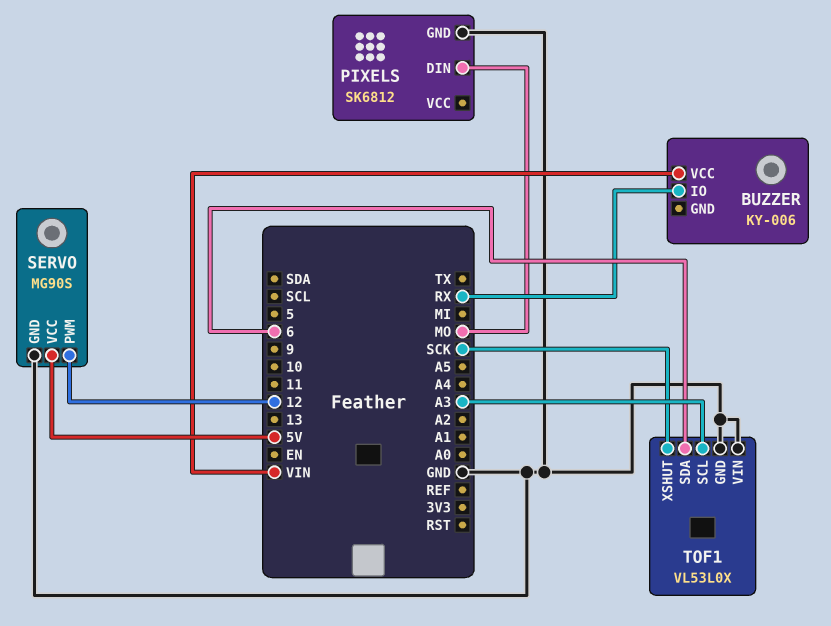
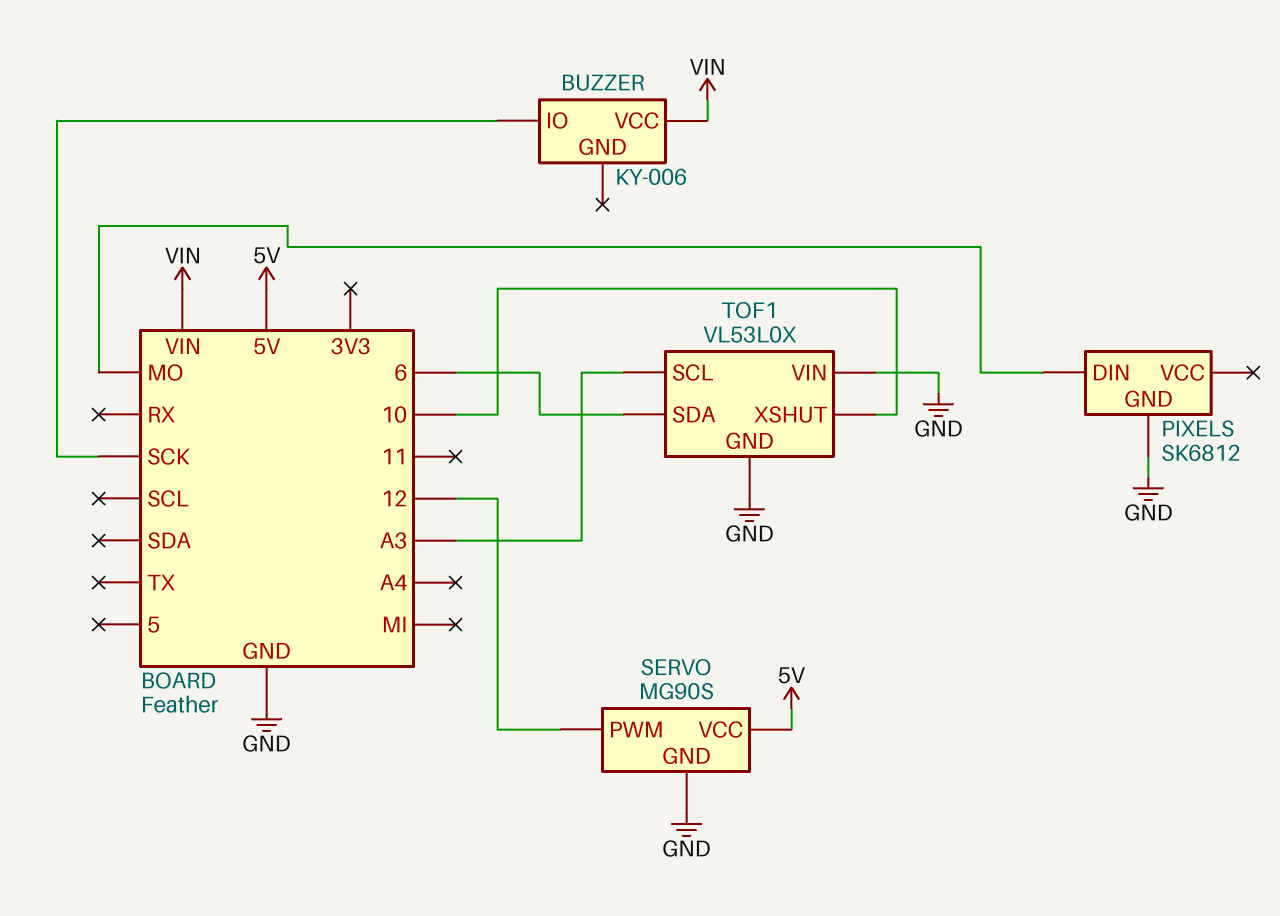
BUZZER pin IO: RX -> SCK
TOF1 pin XSHUT: SCK -> 10

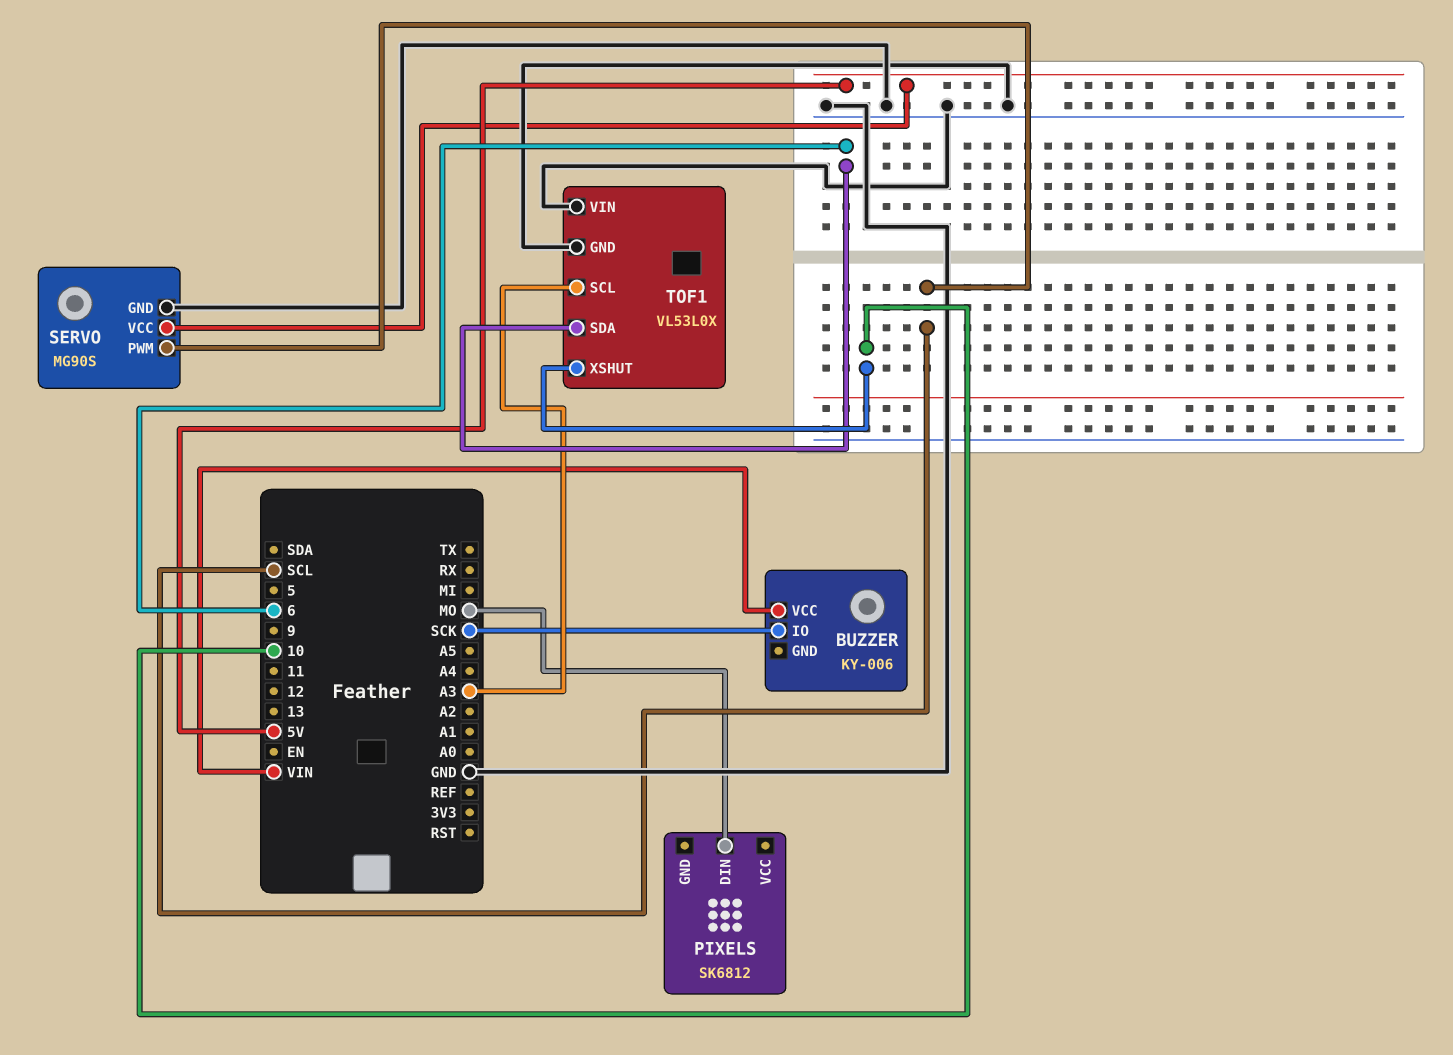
PIXELS pin GND: GND -> none
SERVO pin PWM: 12 -> SCL

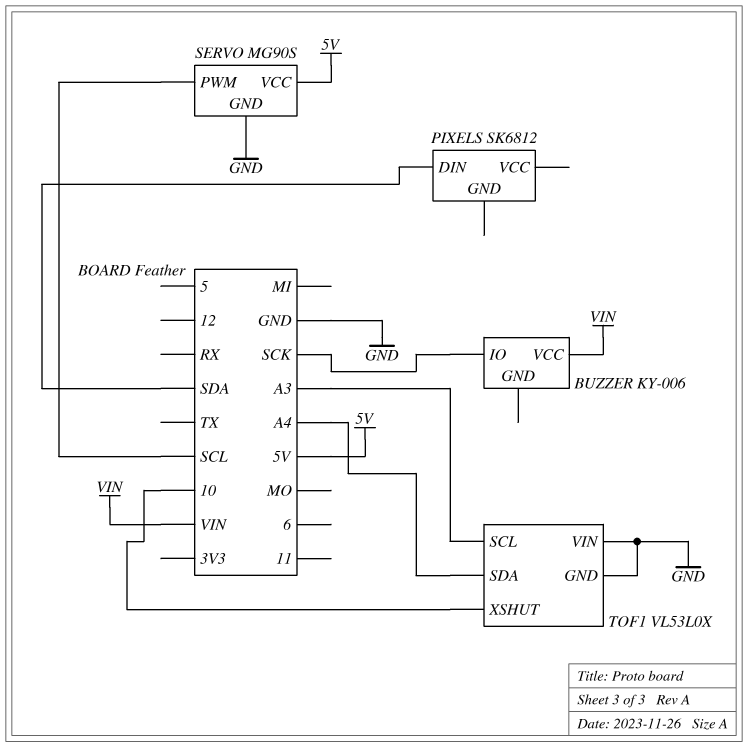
PIXELS pin DIN: MO -> SDA
TOF1 pin SDA: 6 -> A4

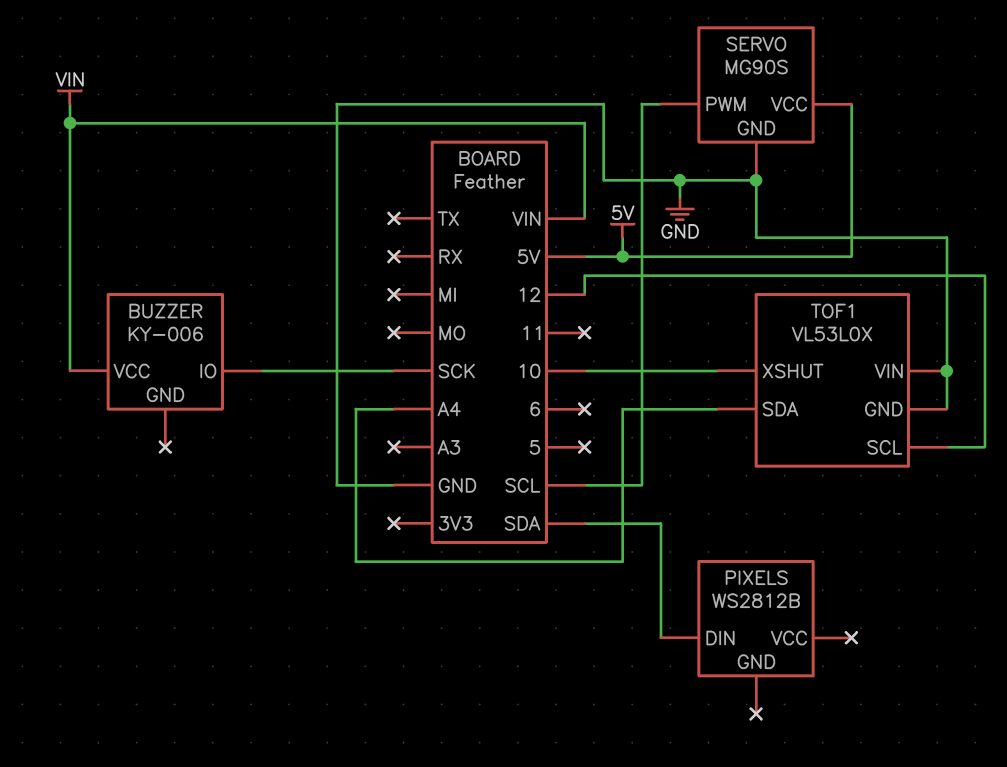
PIXELS: SK6812 -> WS2812B
TOF1 pin SCL: A3 -> 12

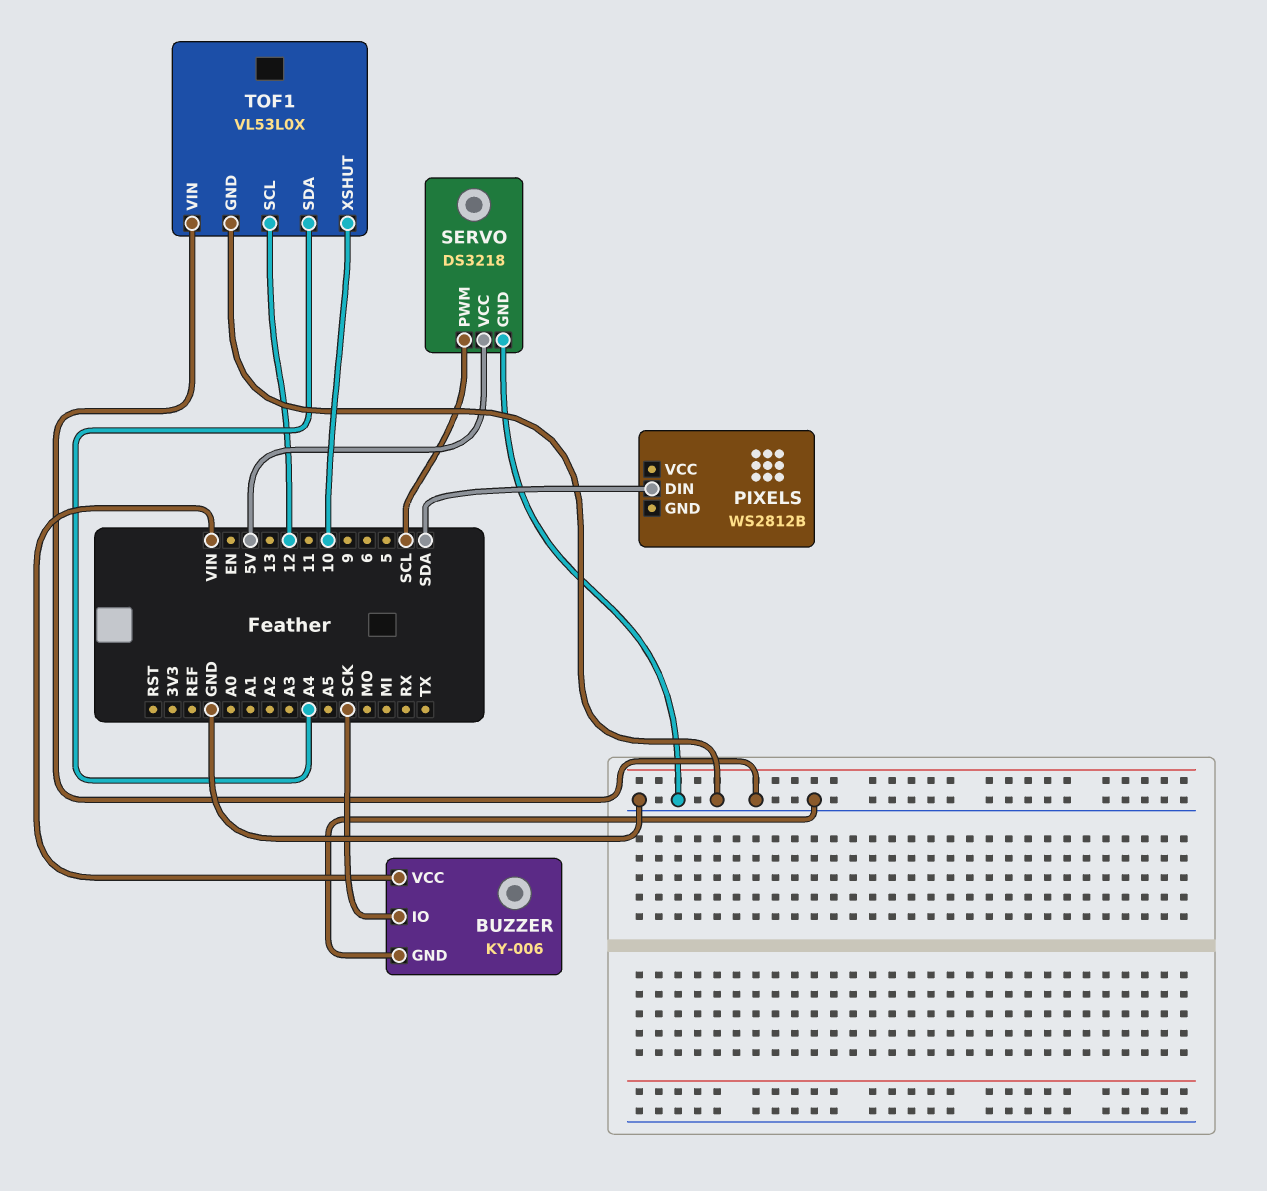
BUZZER pin GND: none -> GND
SERVO: MG90S -> DS3218

